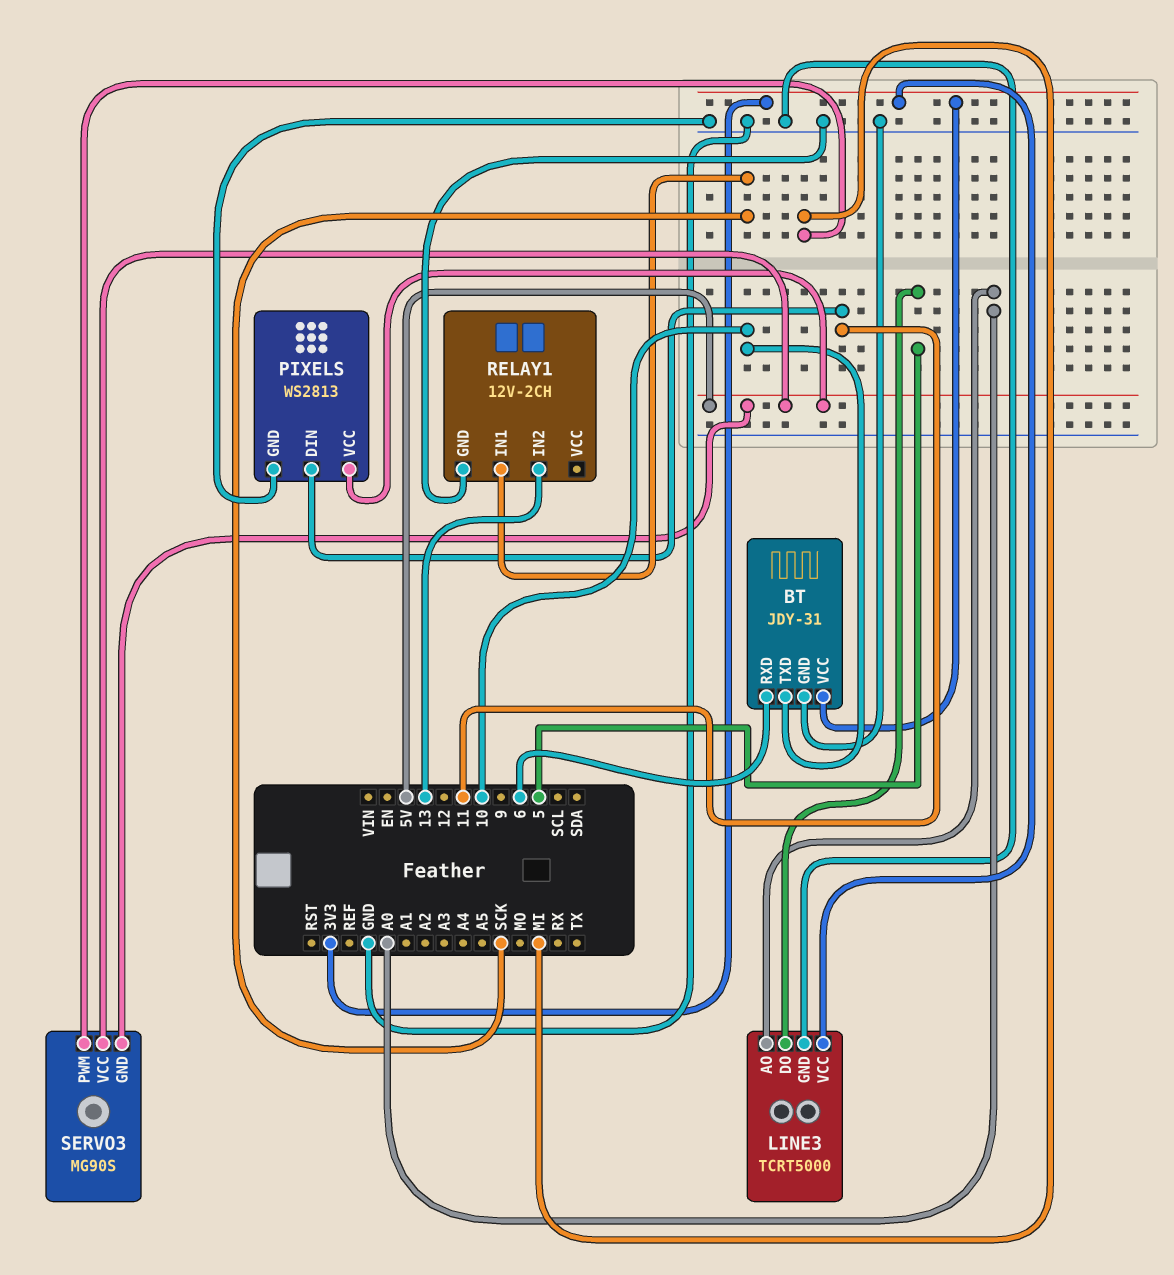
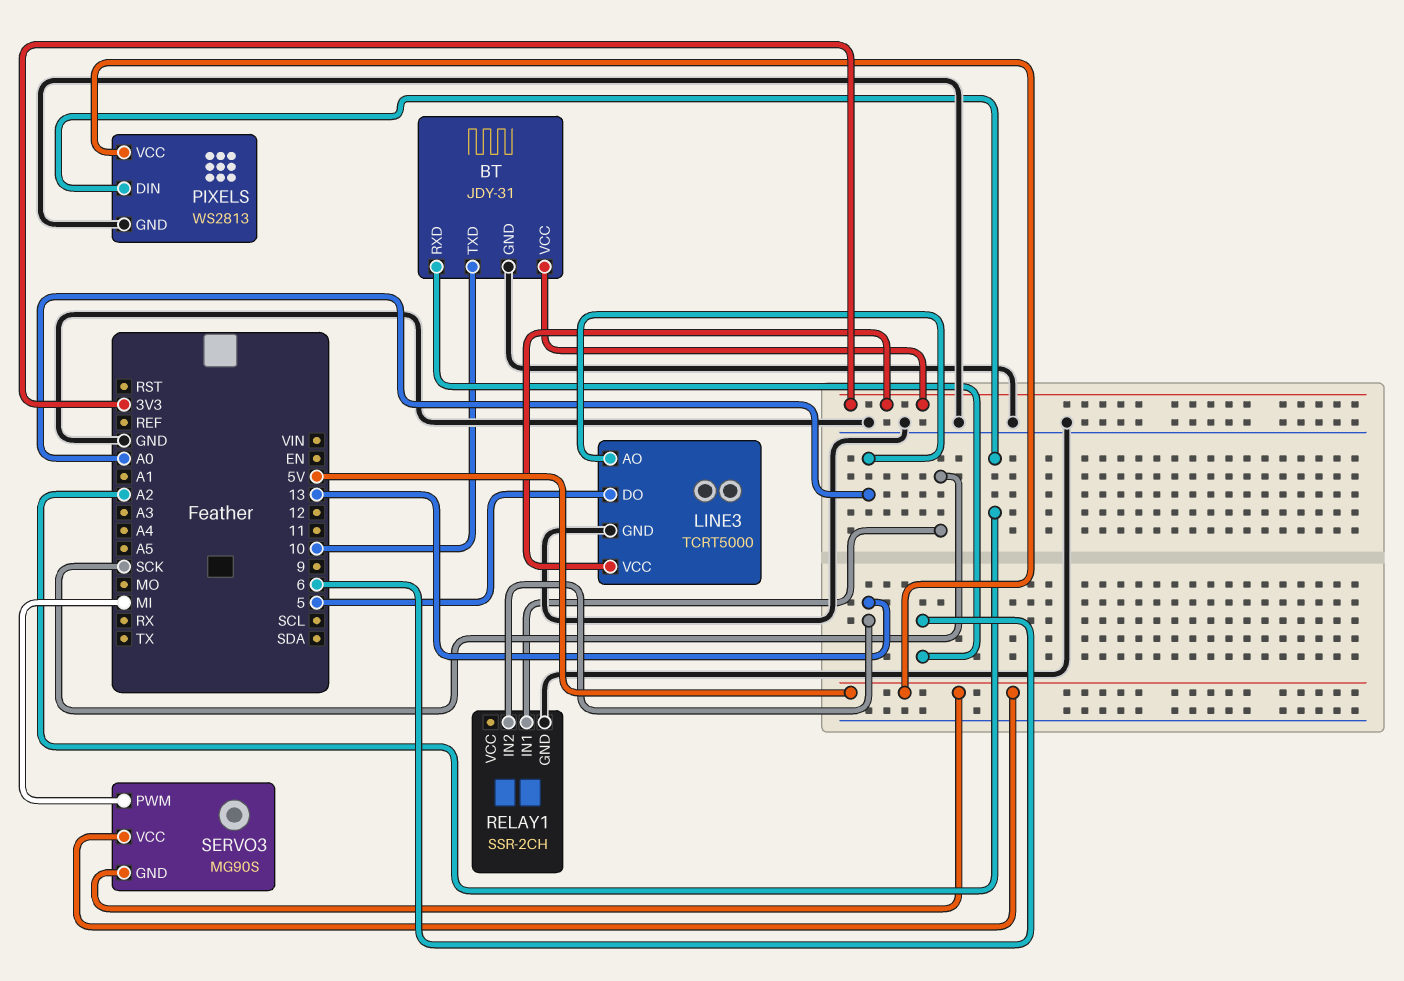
PIXELS pin DIN: 11 -> A2
RELAY1: 12V-2CH -> SSR-2CH

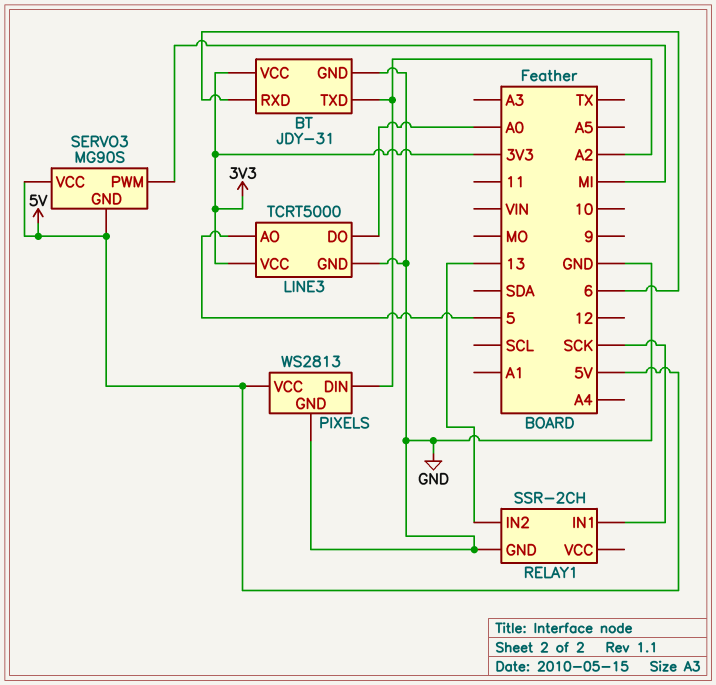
BT pin TXD: 10 -> A2
LINE3 pin AO: A0 -> 5
LINE3 pin DO: 5 -> A0

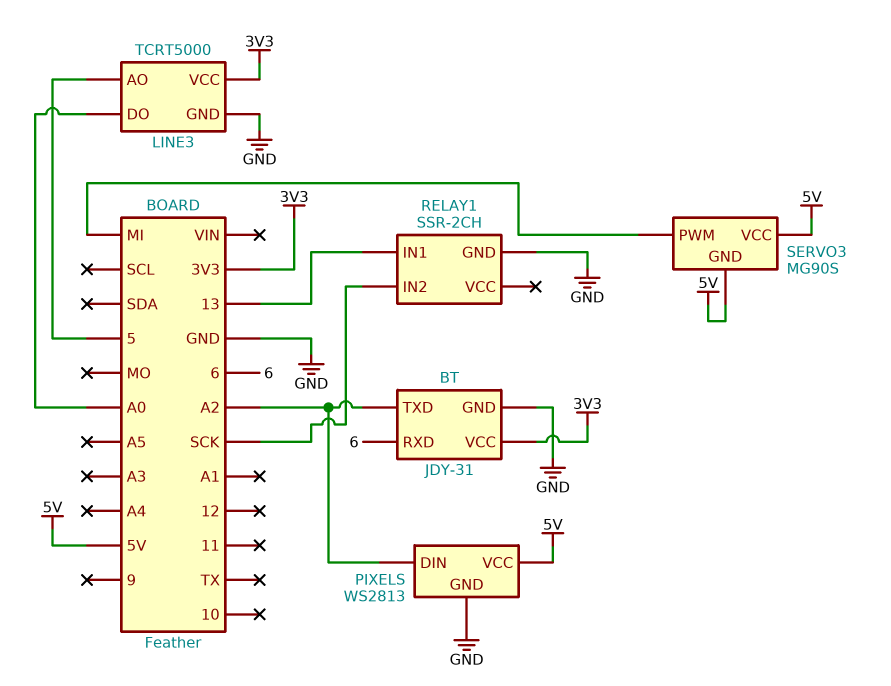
RELAY1 pin IN1: SCK -> 13
RELAY1 pin IN2: 13 -> SCK

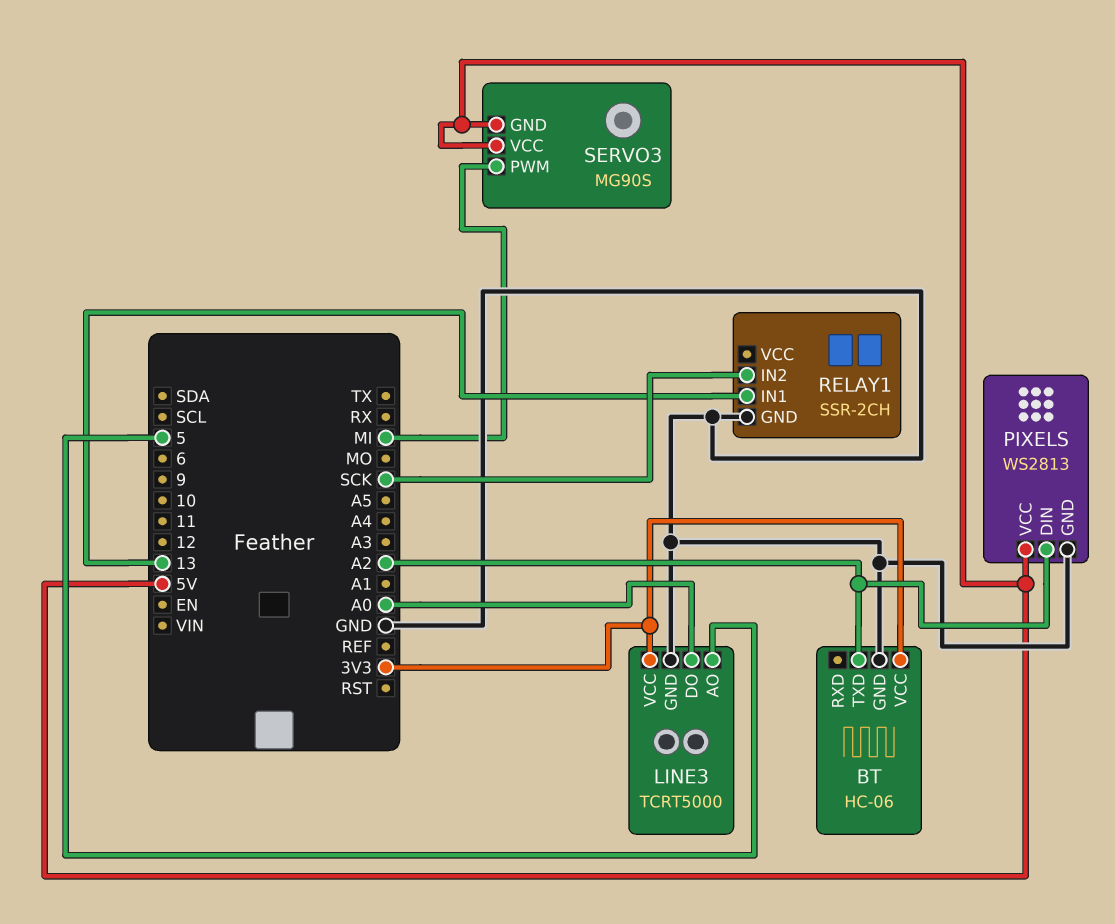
BT: JDY-31 -> HC-06
BT pin RXD: 6 -> none

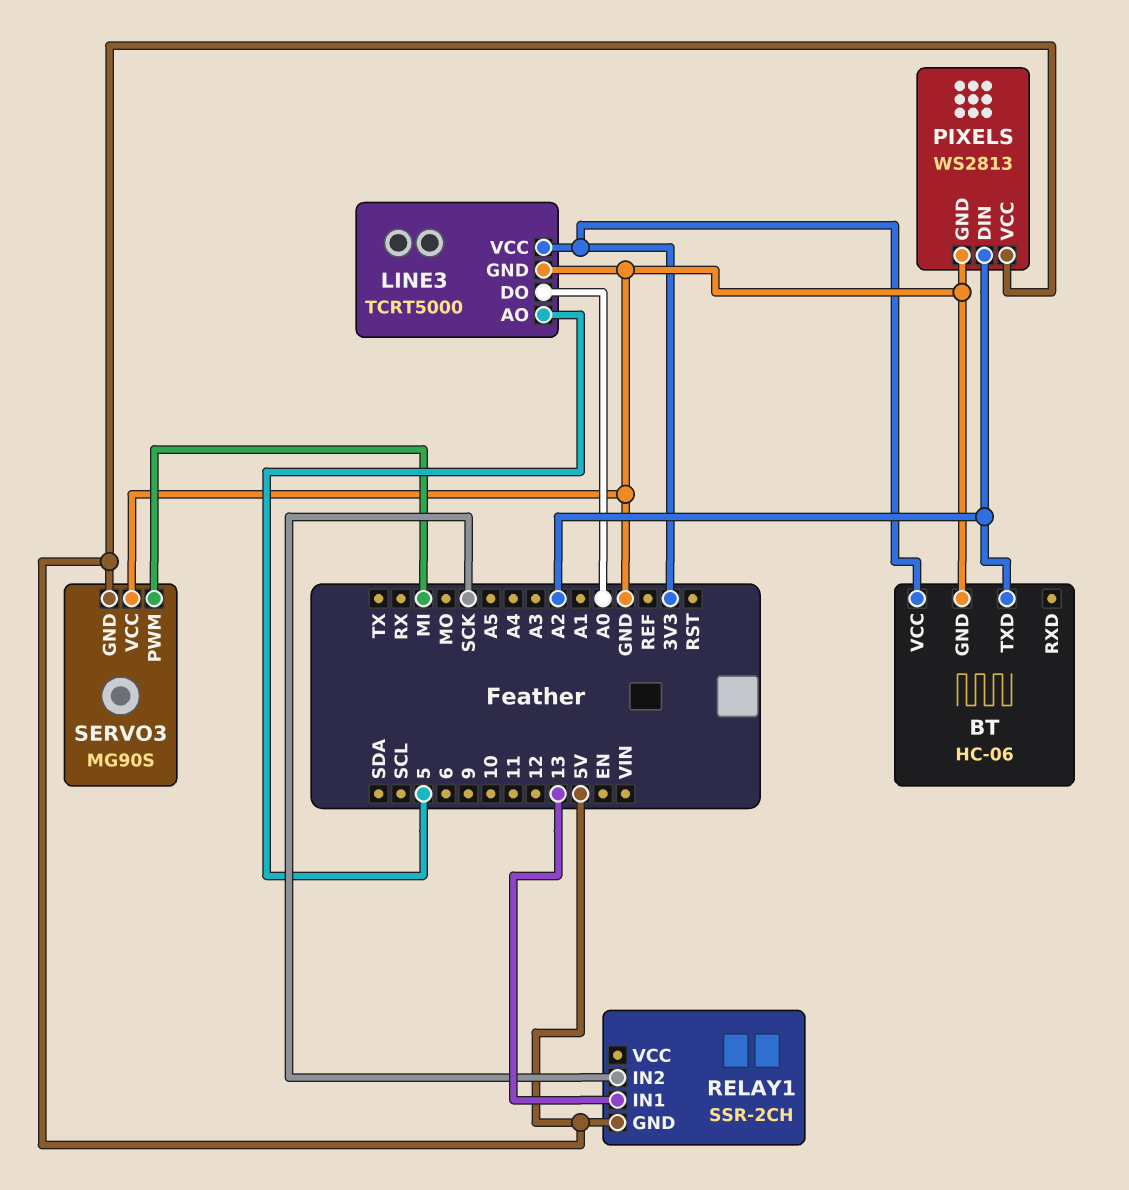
RELAY1 pin GND: GND -> 5V
SERVO3 pin VCC: 5V -> GND

